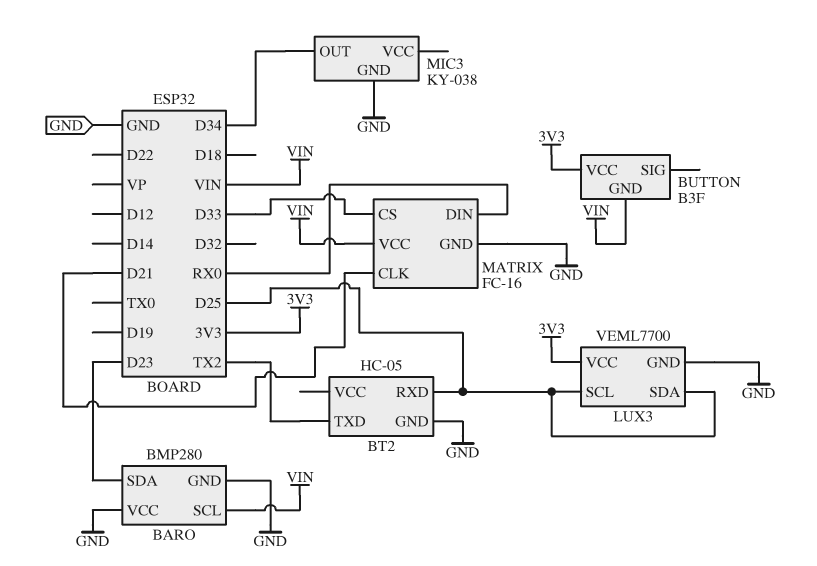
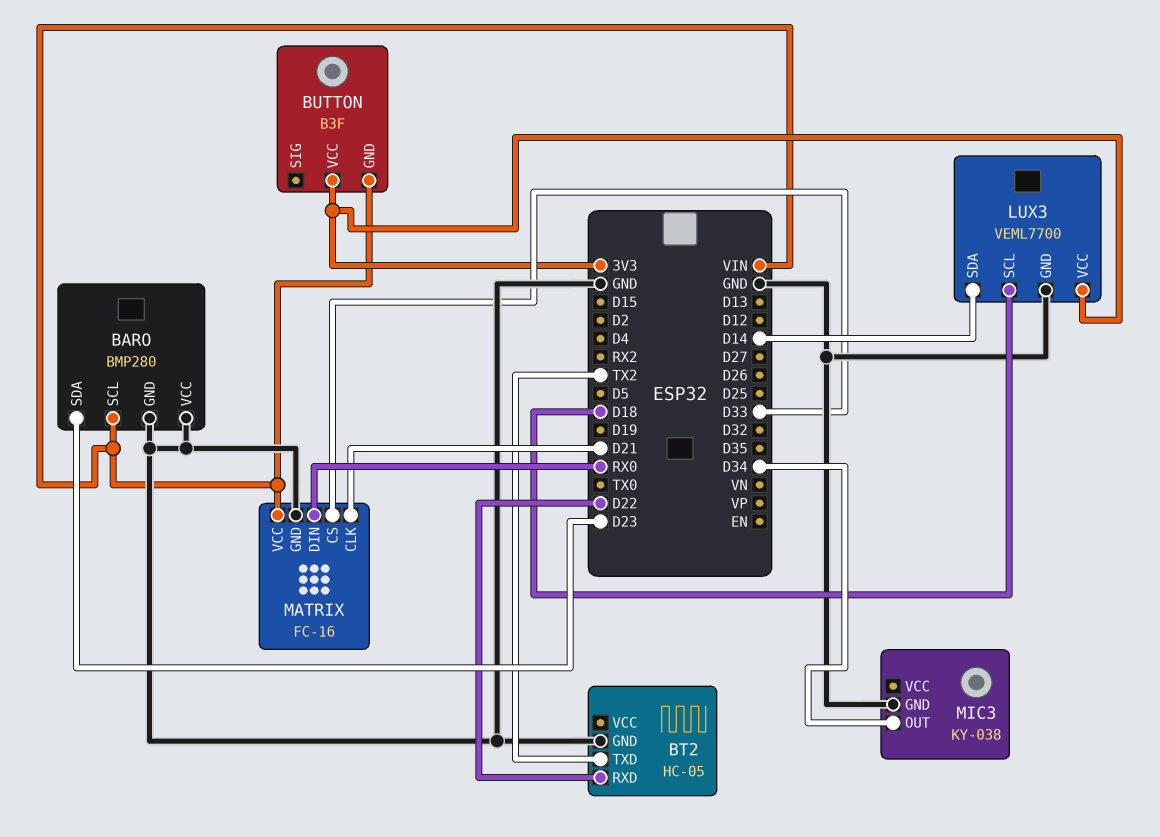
BT2 pin RXD: D25 -> D22
LUX3 pin SCL: D25 -> D18
LUX3 pin SDA: D25 -> D14

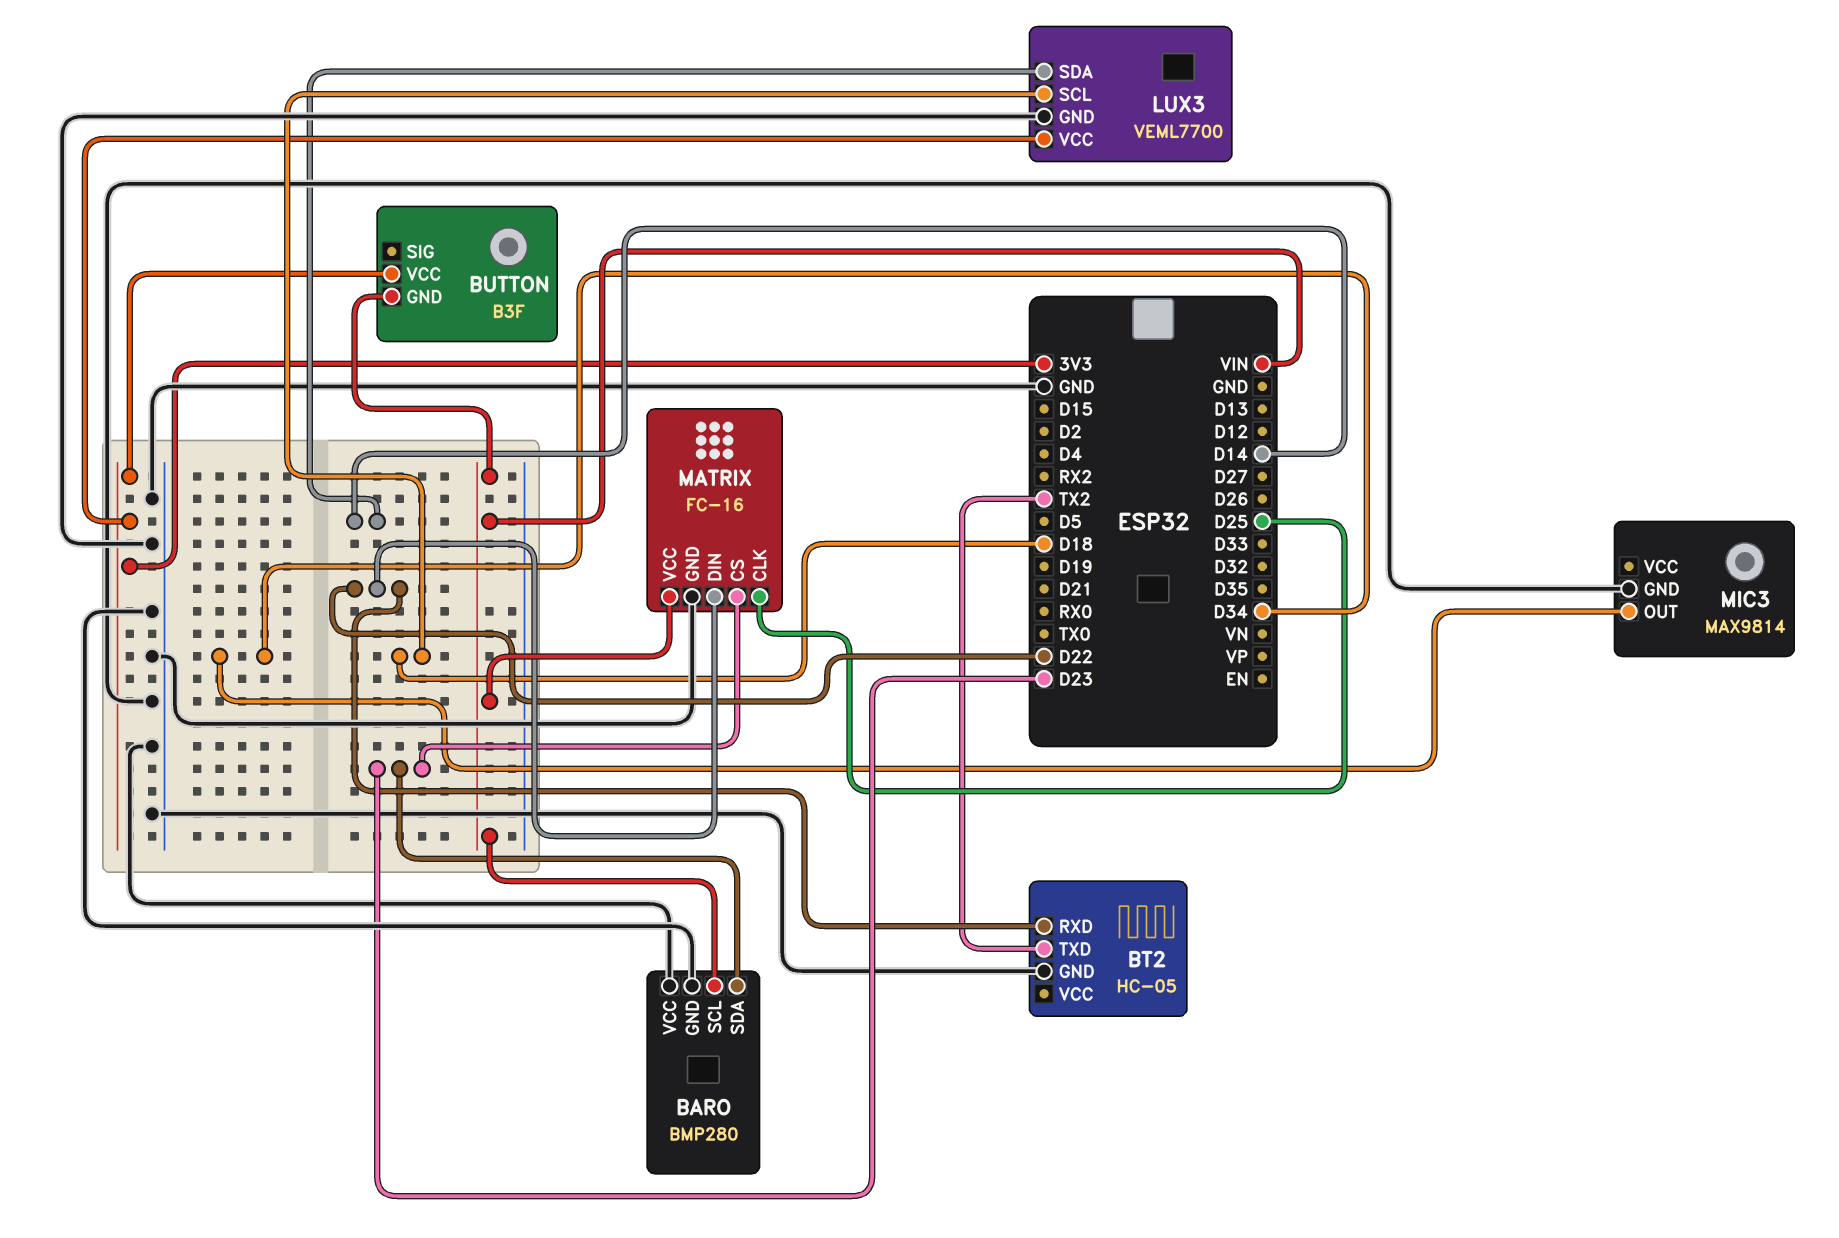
MATRIX pin CLK: D21 -> D25
MATRIX pin CS: D33 -> D23
MATRIX pin DIN: RX0 -> D22
MIC3: KY-038 -> MAX9814

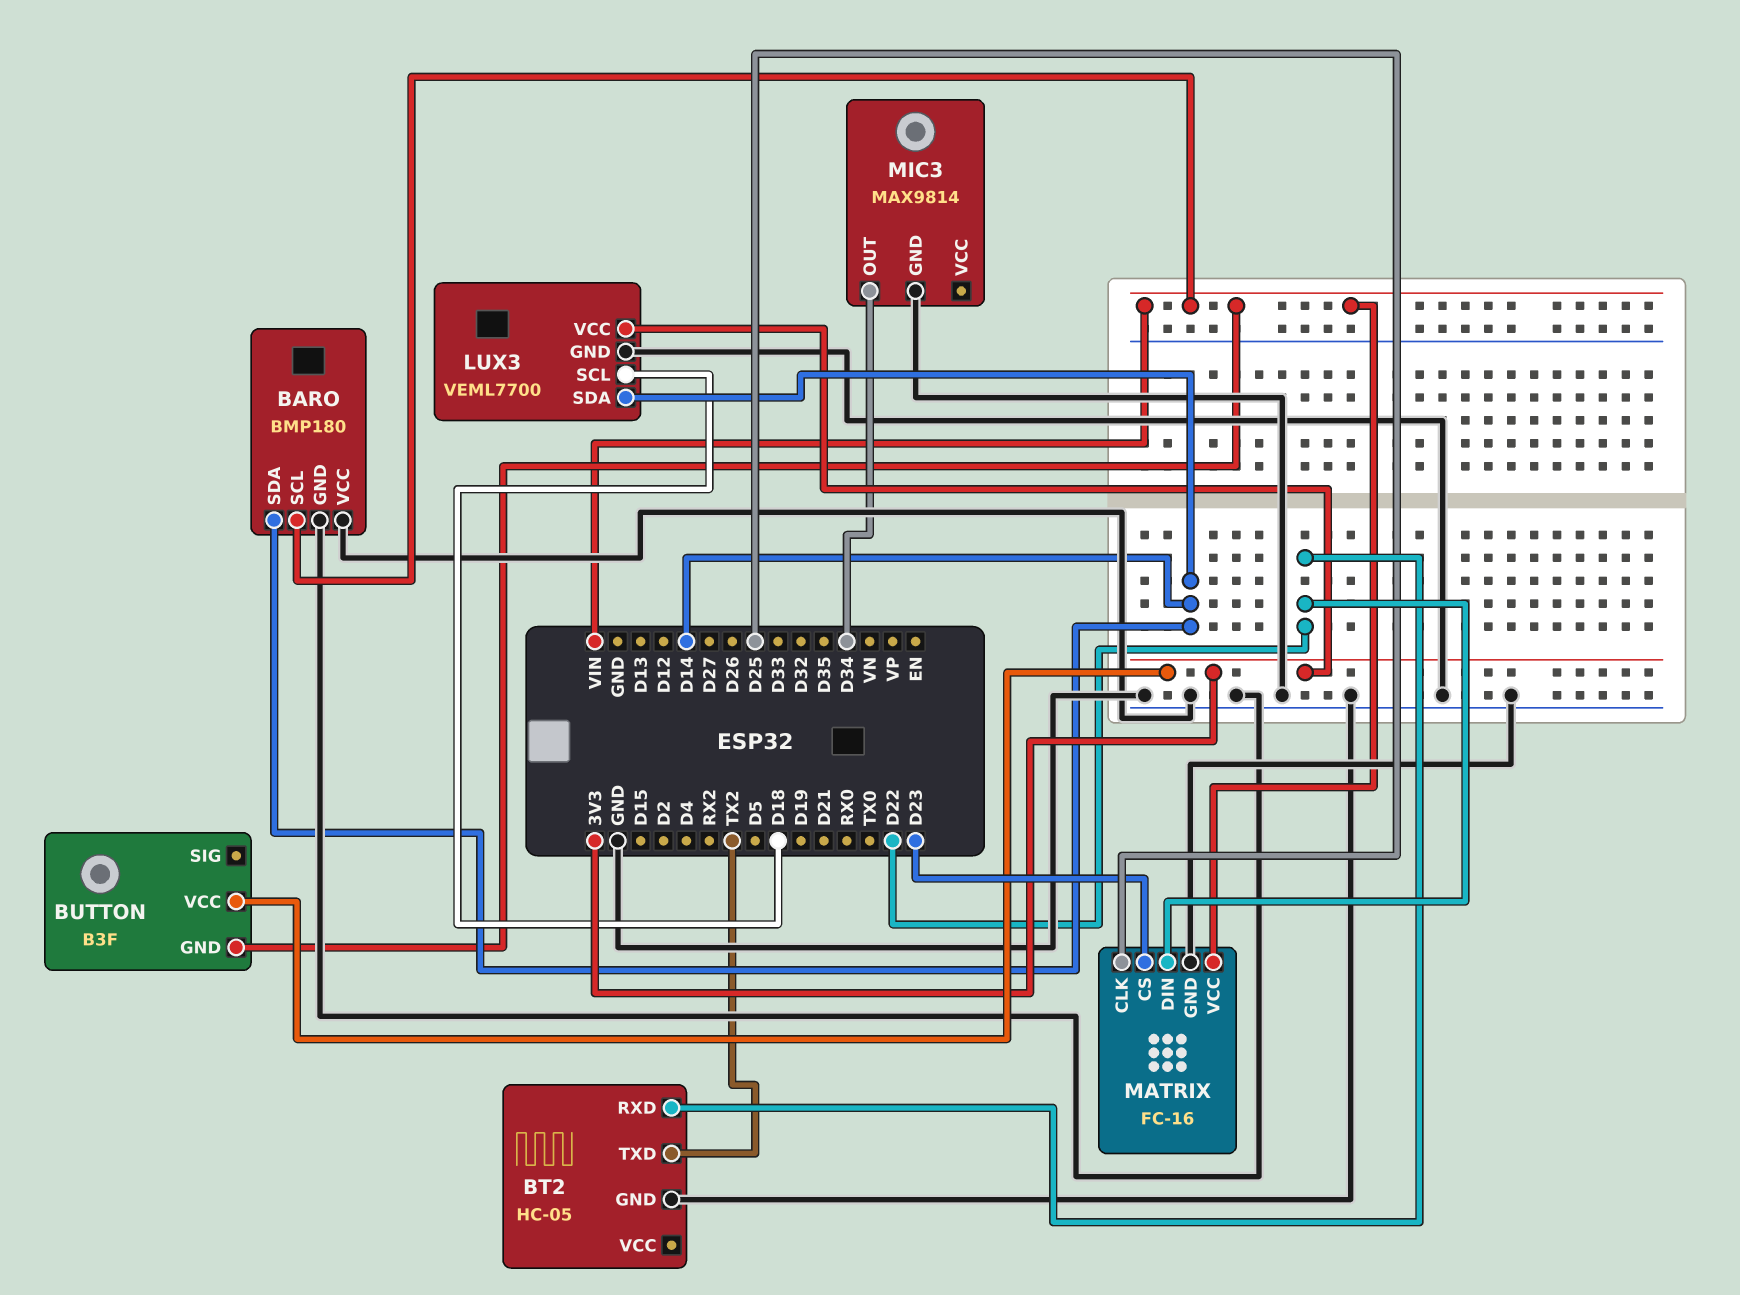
BARO: BMP280 -> BMP180
BARO pin SDA: D23 -> D14

